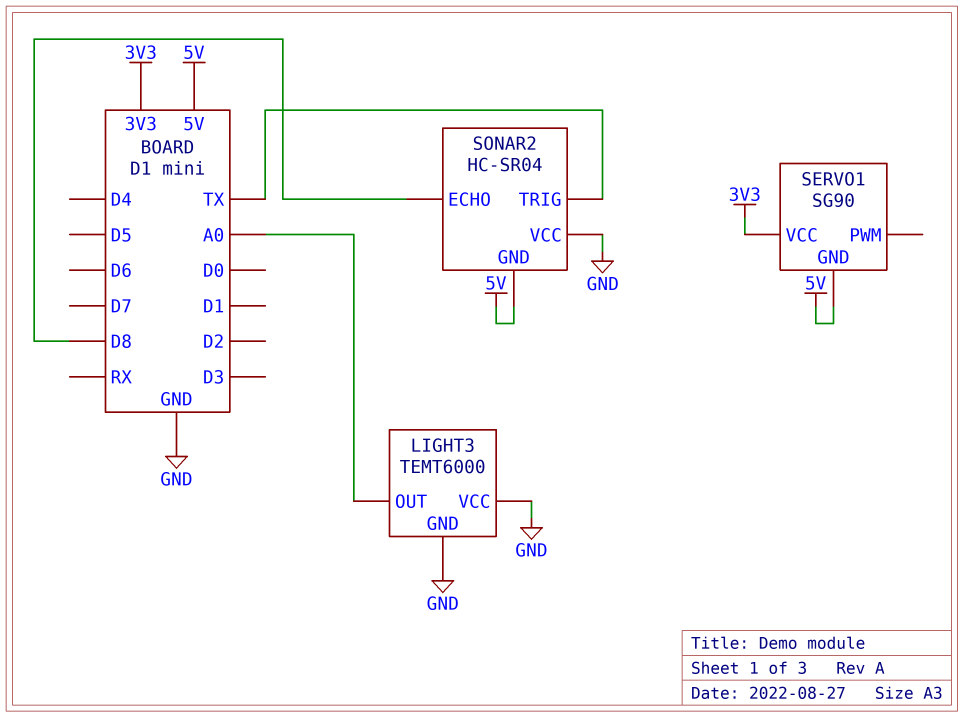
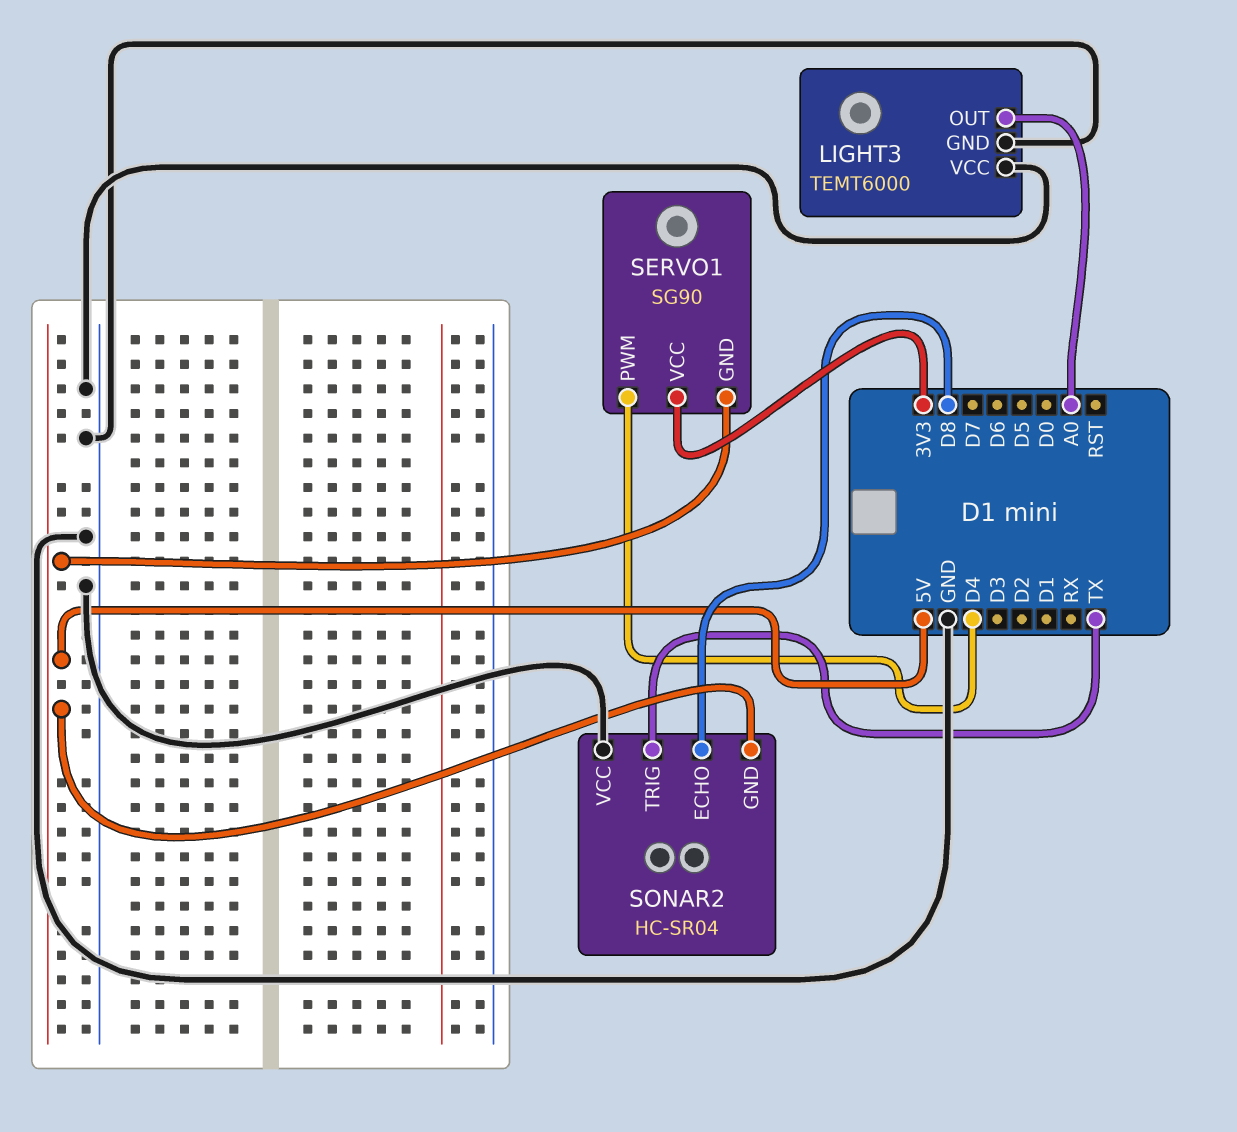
SERVO1 pin PWM: none -> D4

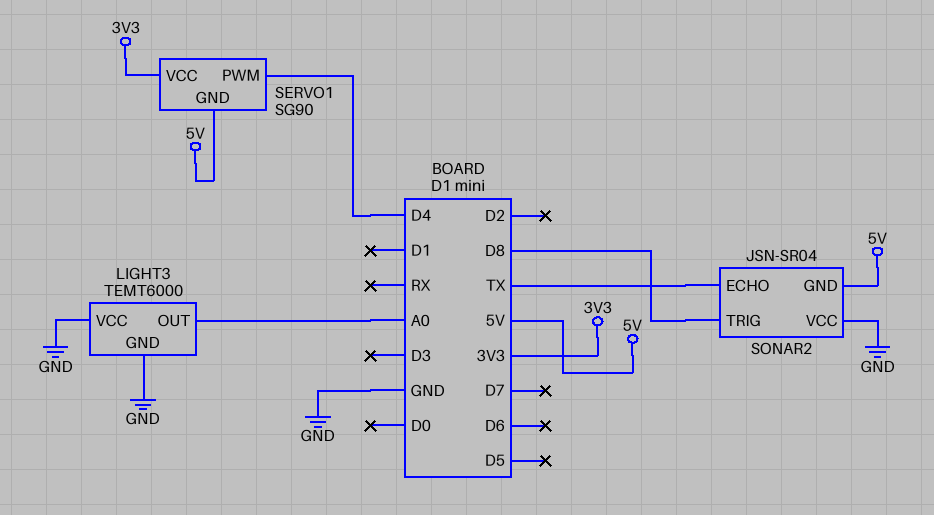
SONAR2: HC-SR04 -> JSN-SR04
SONAR2 pin ECHO: D8 -> TX
SONAR2 pin TRIG: TX -> D8

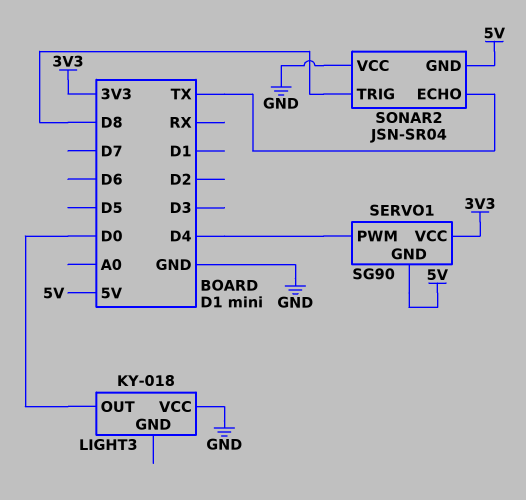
LIGHT3: TEMT6000 -> KY-018
LIGHT3 pin GND: GND -> none
LIGHT3 pin OUT: A0 -> D0

